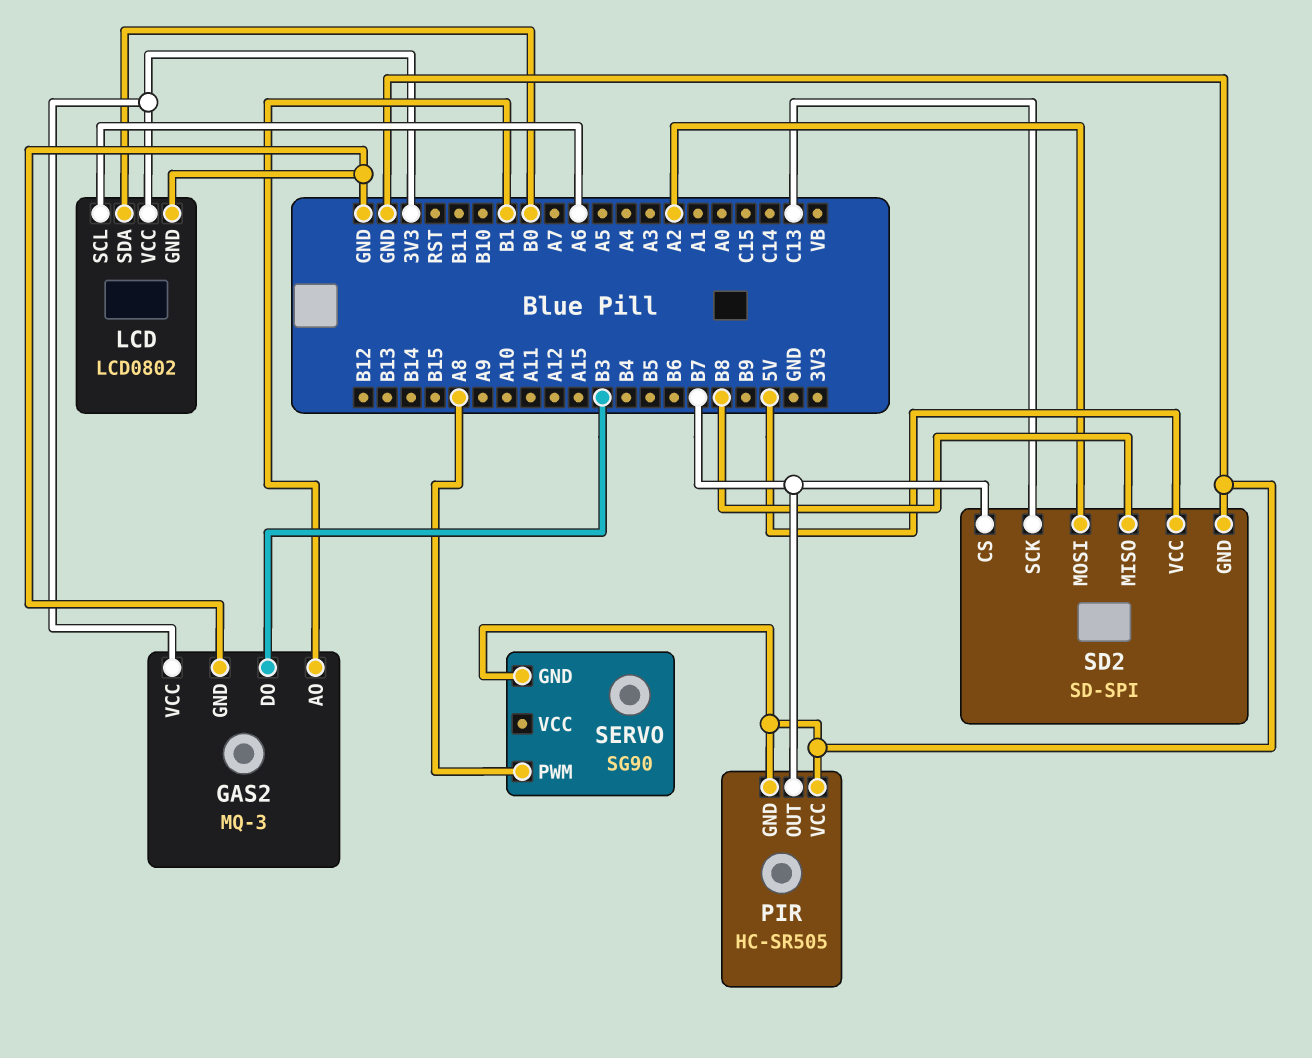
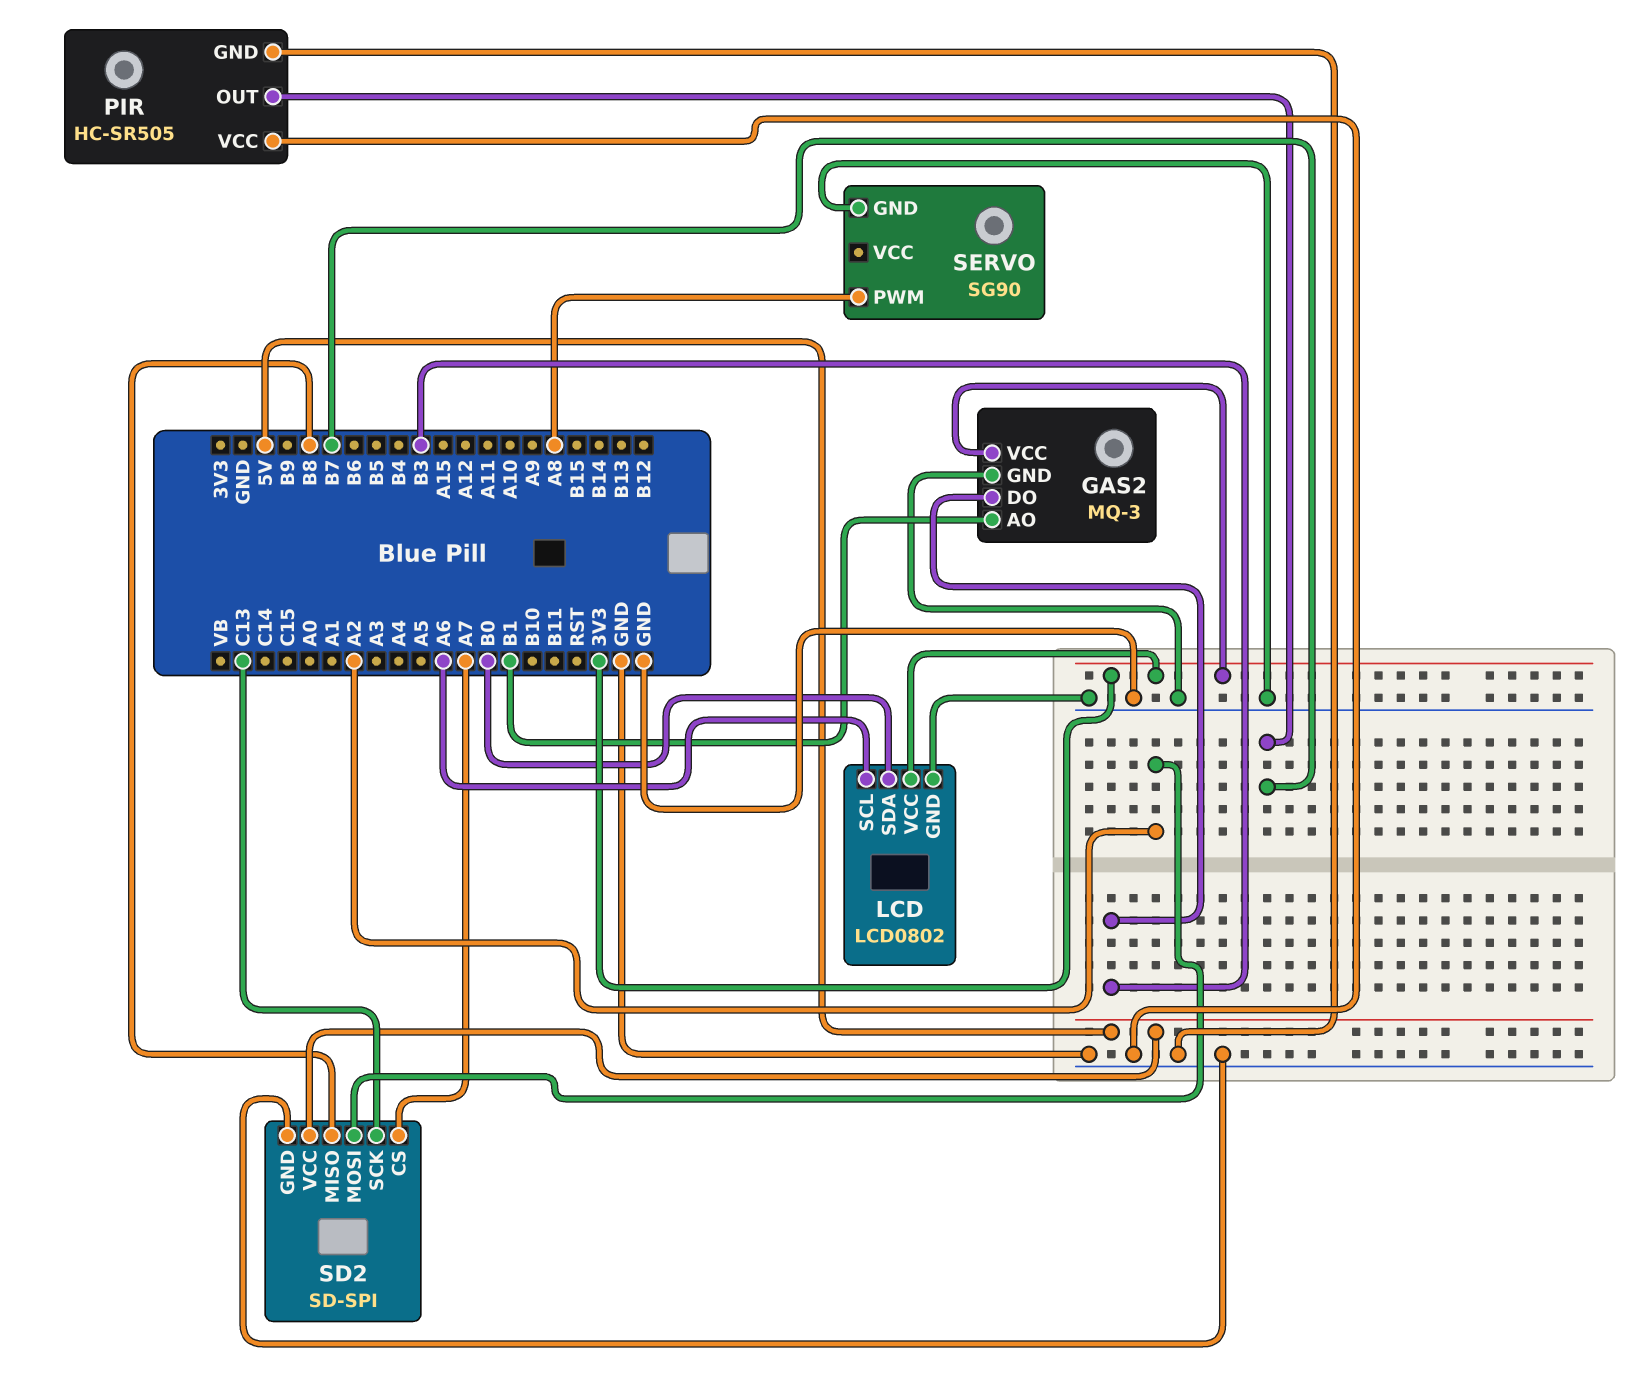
SD2 pin CS: B7 -> A7

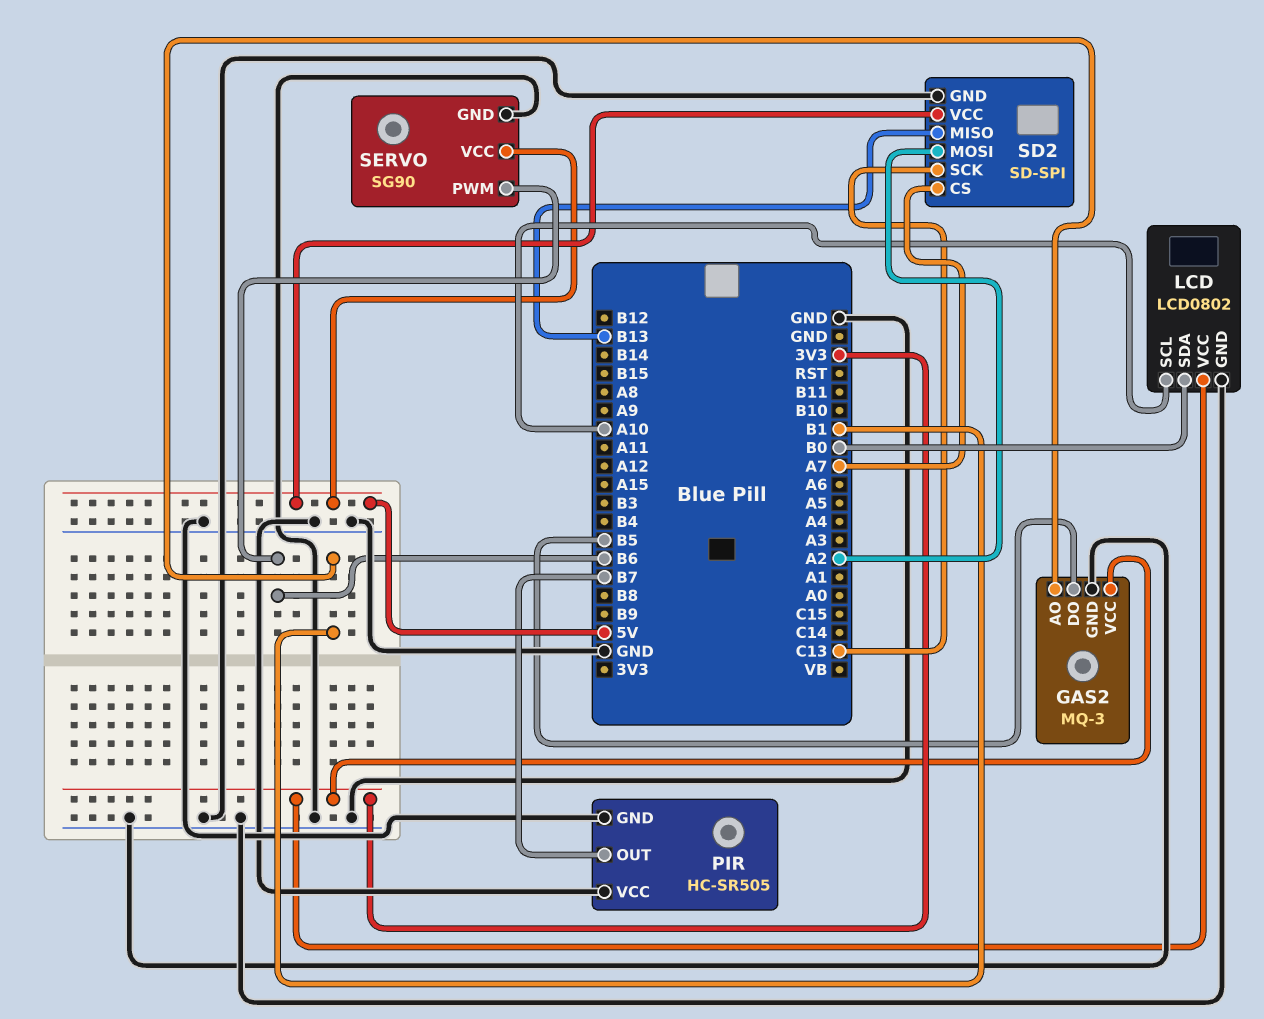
GAS2 pin DO: B3 -> B5
LCD pin SCL: A6 -> A10
SD2 pin MISO: B8 -> B13
SERVO pin PWM: A8 -> B6
SERVO pin VCC: none -> 5V

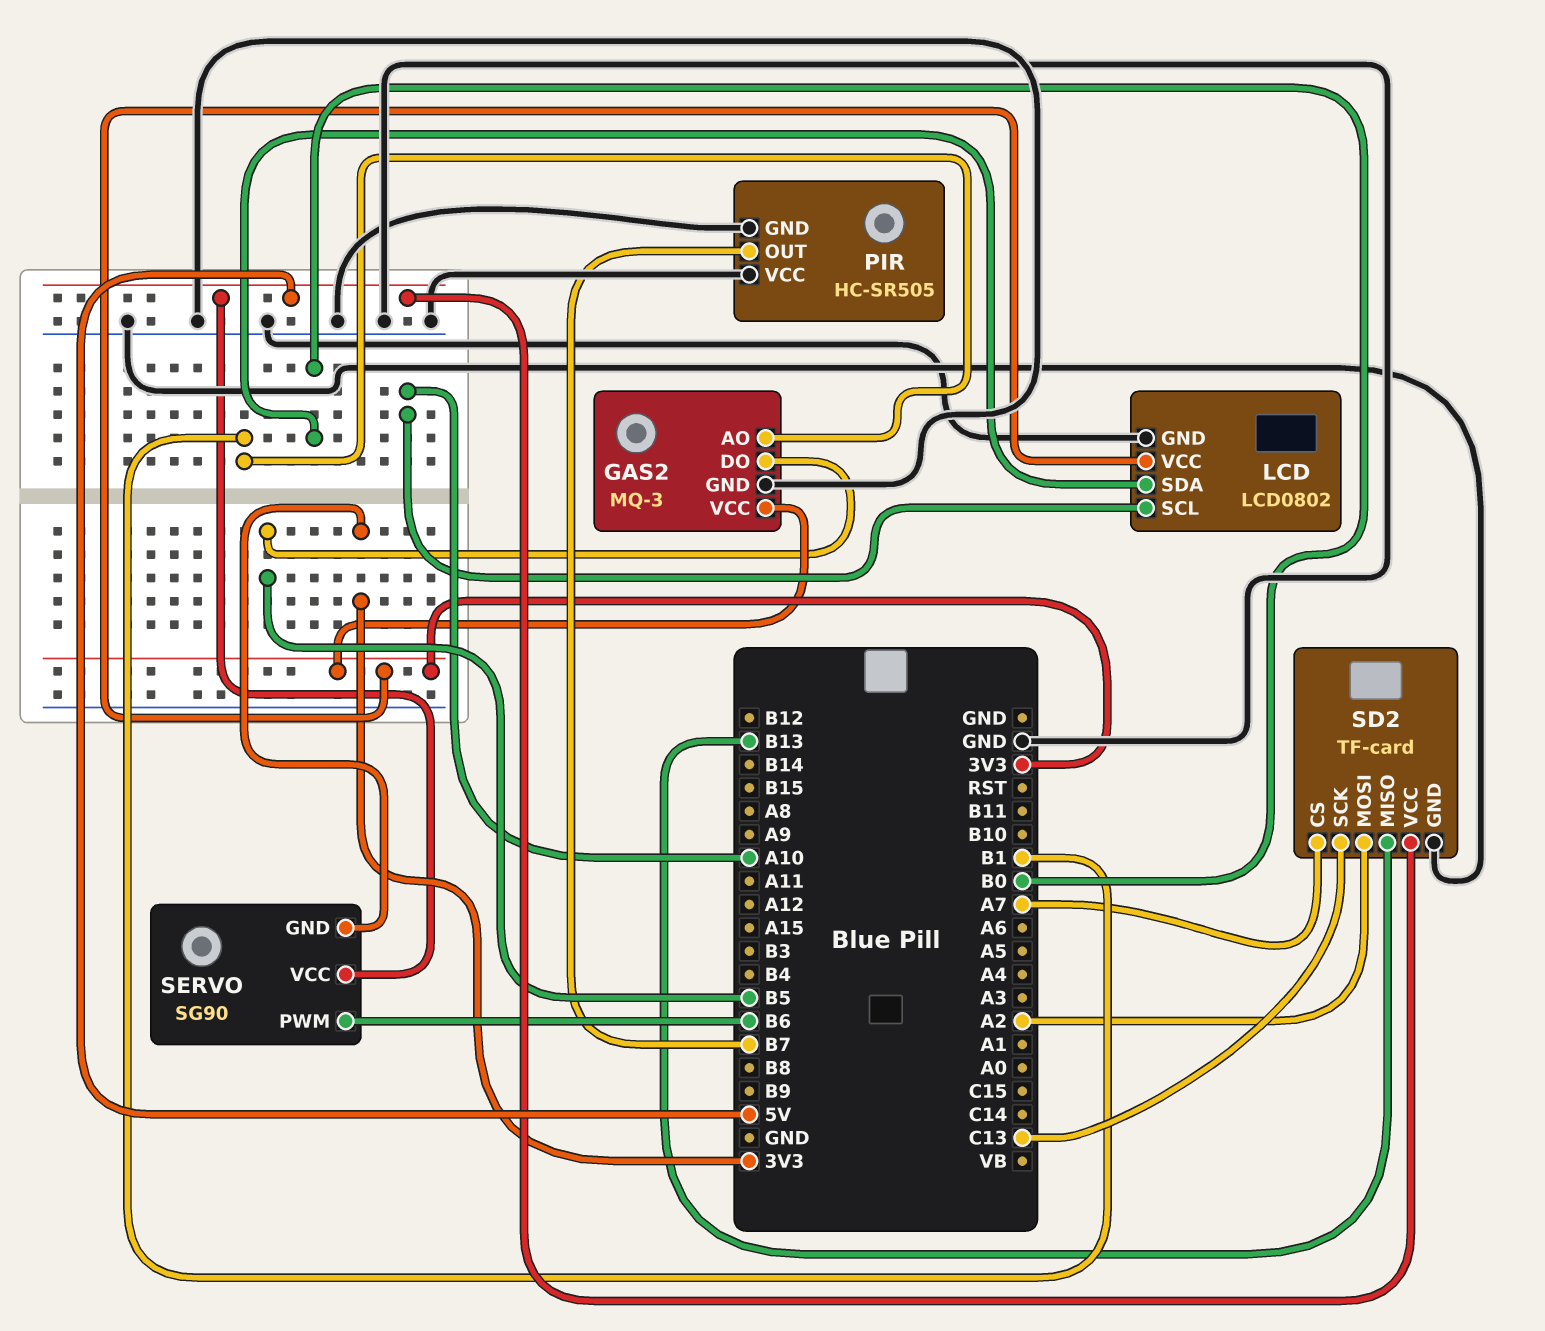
SD2: SD-SPI -> TF-card
SERVO pin GND: GND -> 3V3

